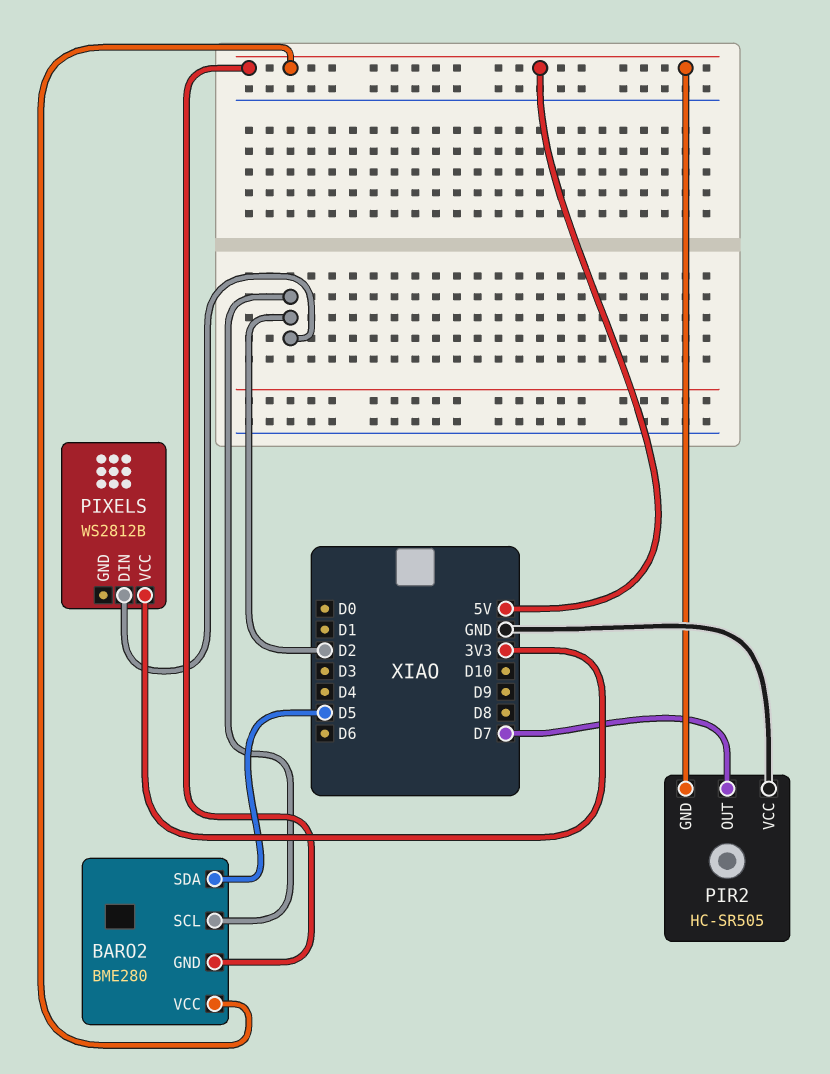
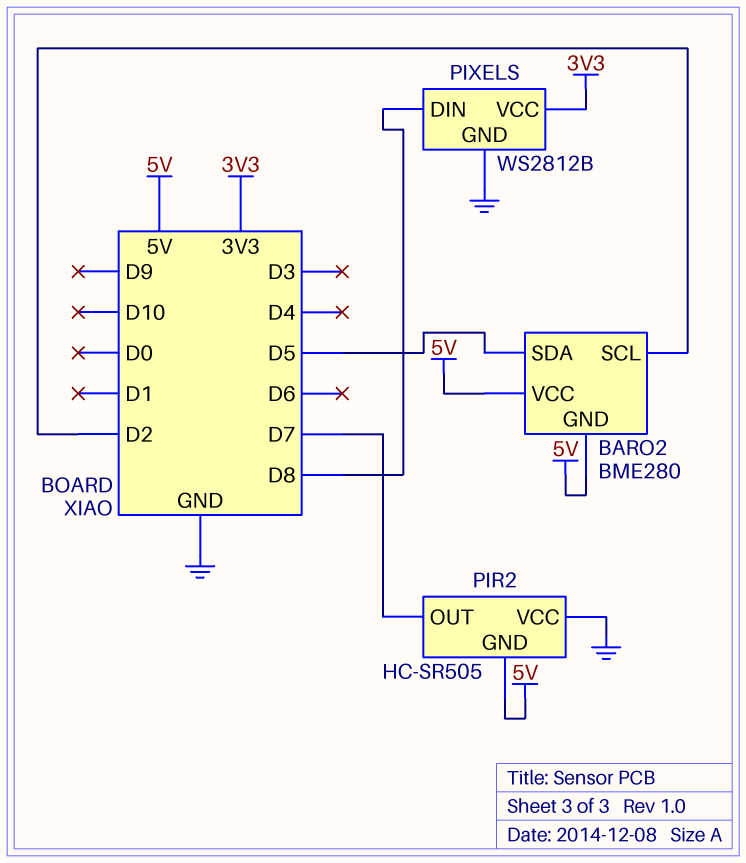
PIXELS pin DIN: D2 -> D8
PIXELS pin GND: none -> GND

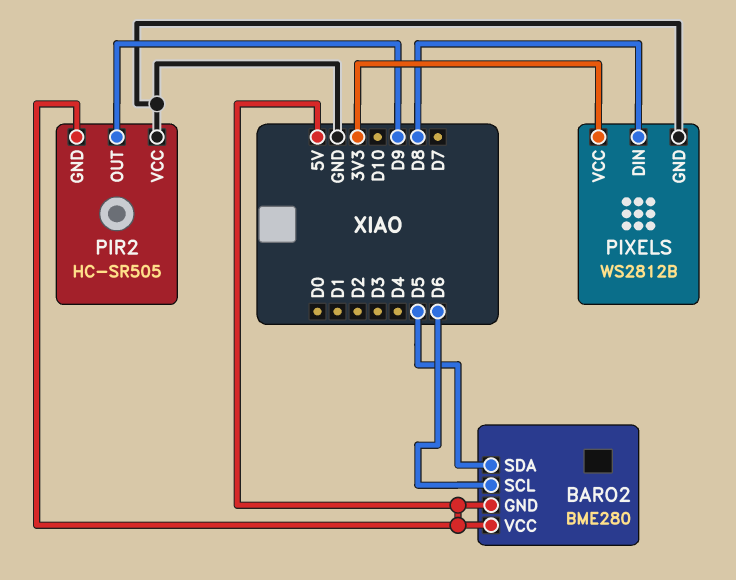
BARO2 pin SCL: D2 -> D6
PIR2 pin OUT: D7 -> D9

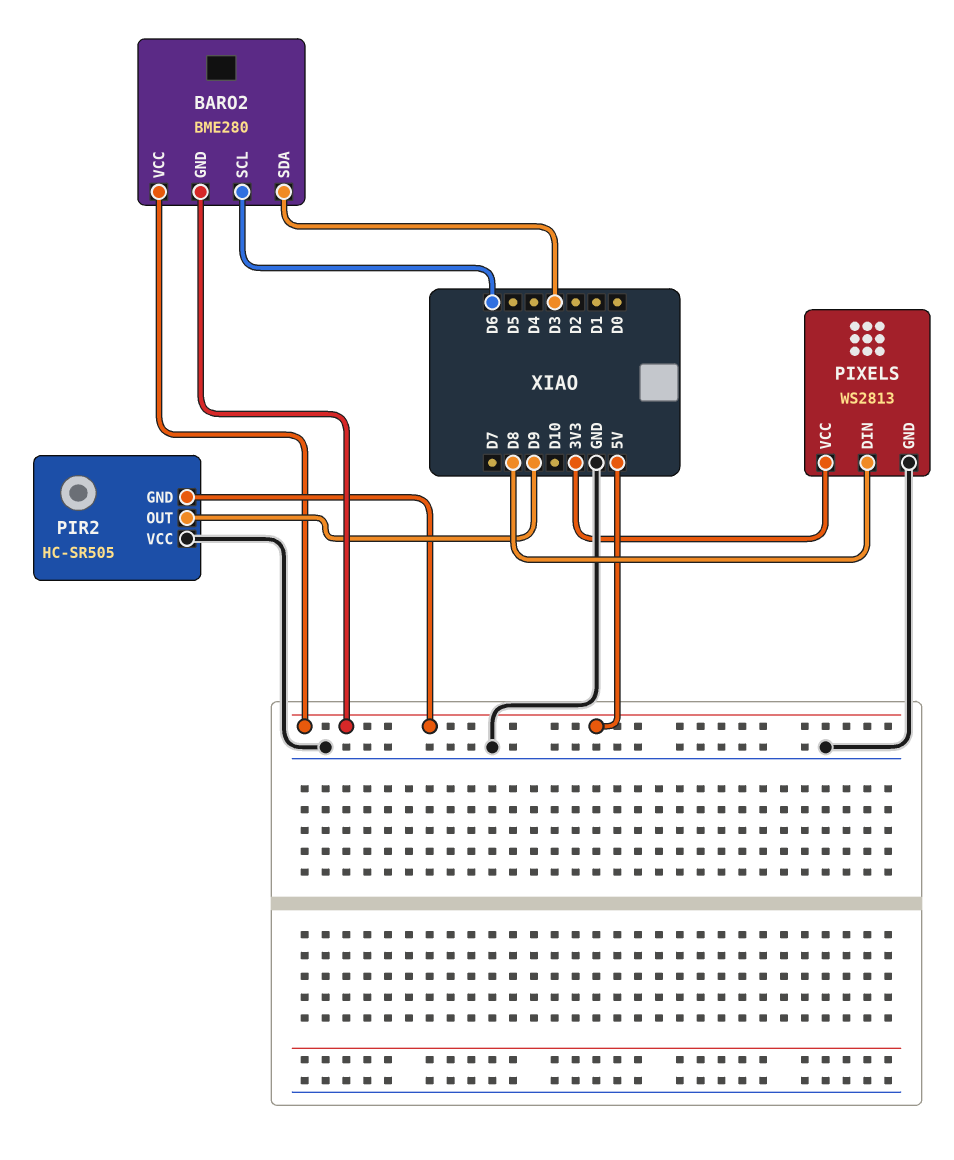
BARO2 pin SDA: D5 -> D3
PIXELS: WS2812B -> WS2813

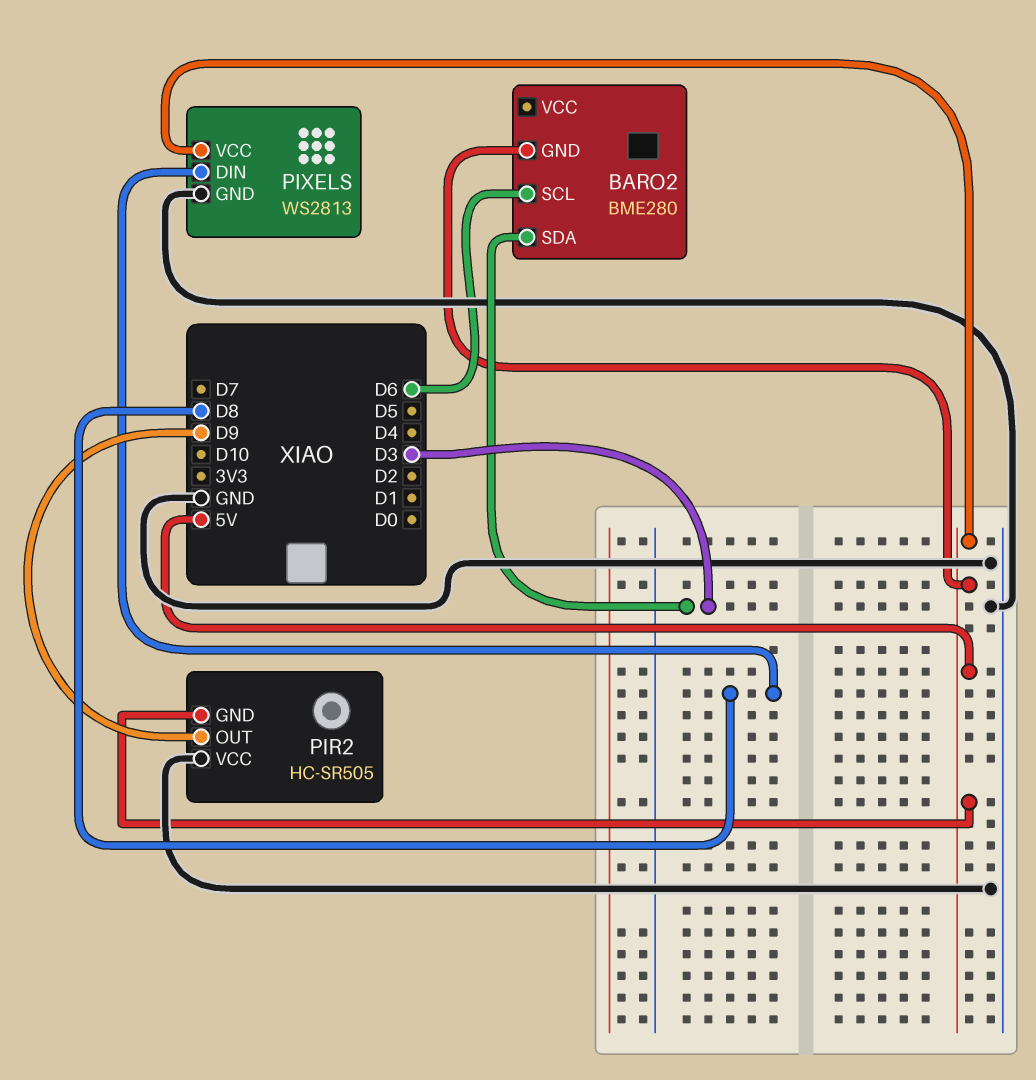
BARO2 pin VCC: 5V -> none
PIXELS pin VCC: 3V3 -> 5V

